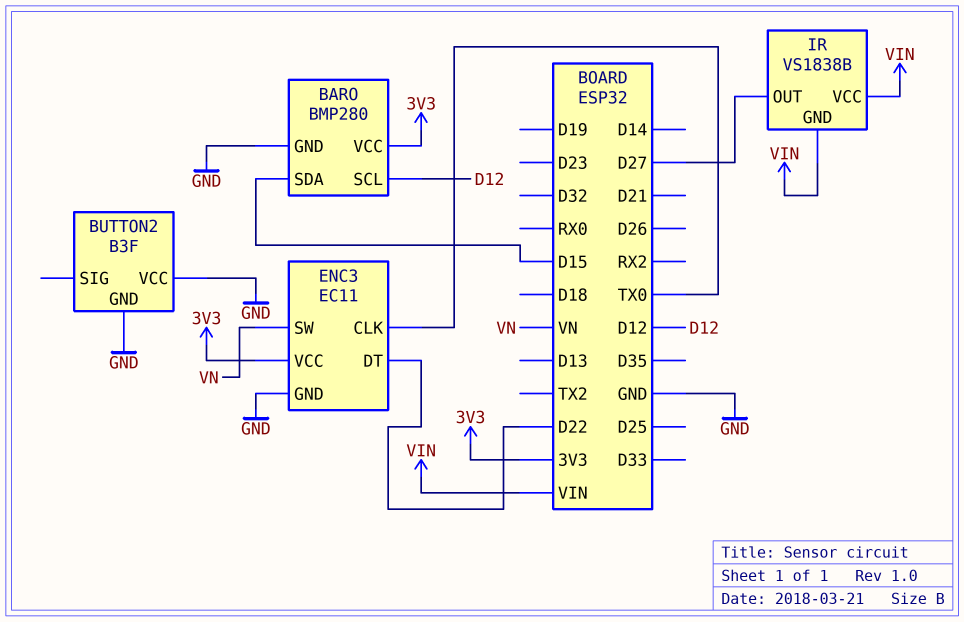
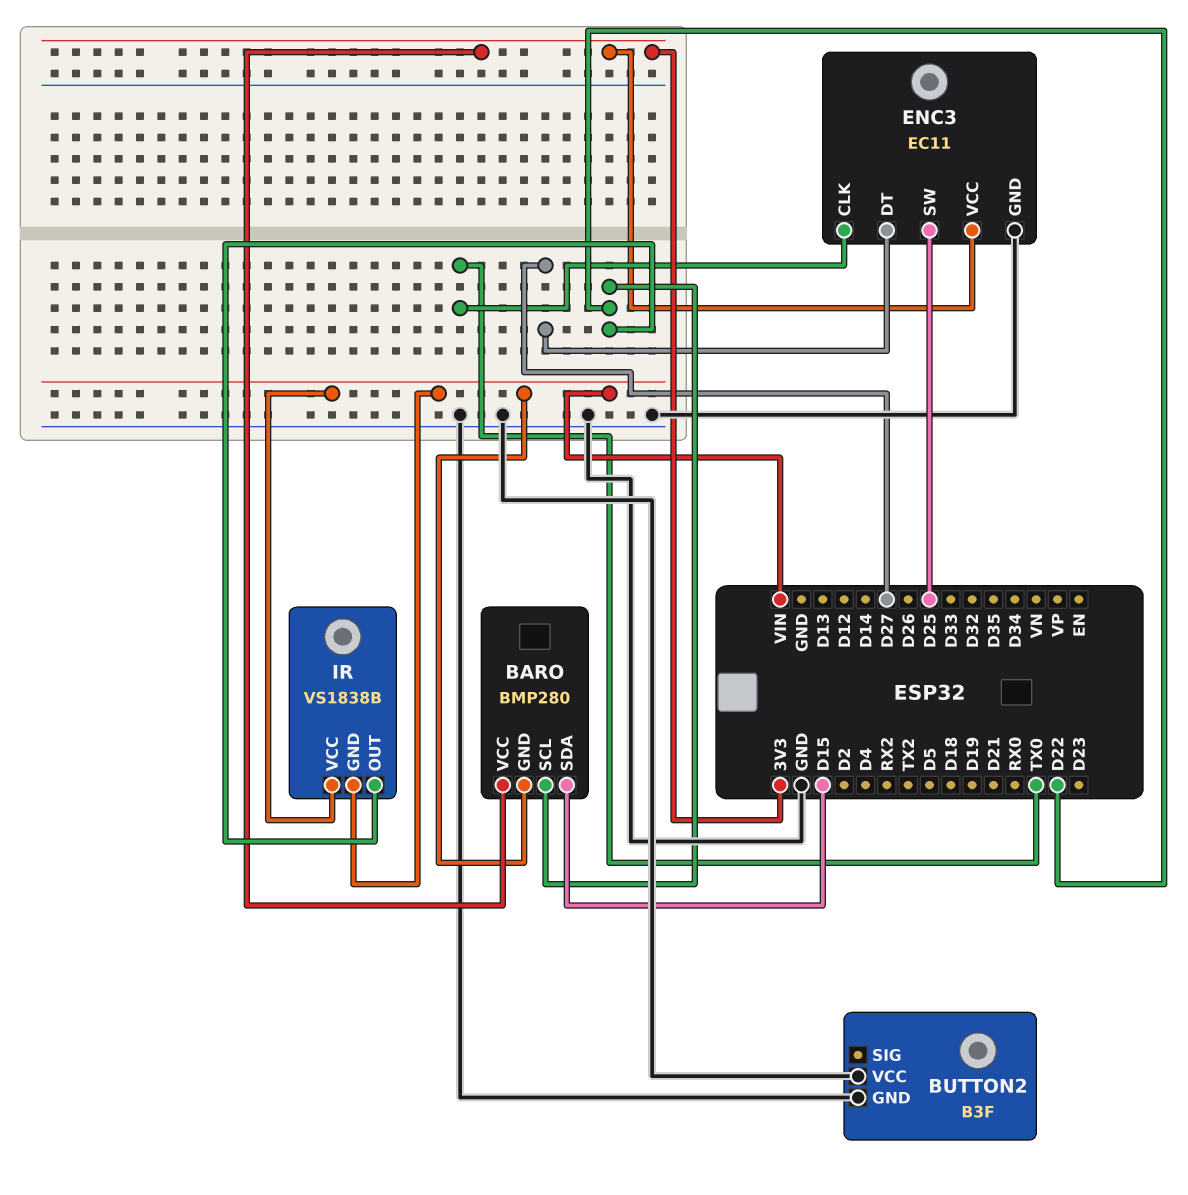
BARO pin GND: GND -> VIN
BARO pin SCL: D12 -> D22
ENC3 pin DT: D22 -> D27
ENC3 pin SW: VN -> D25
IR pin OUT: D27 -> D22

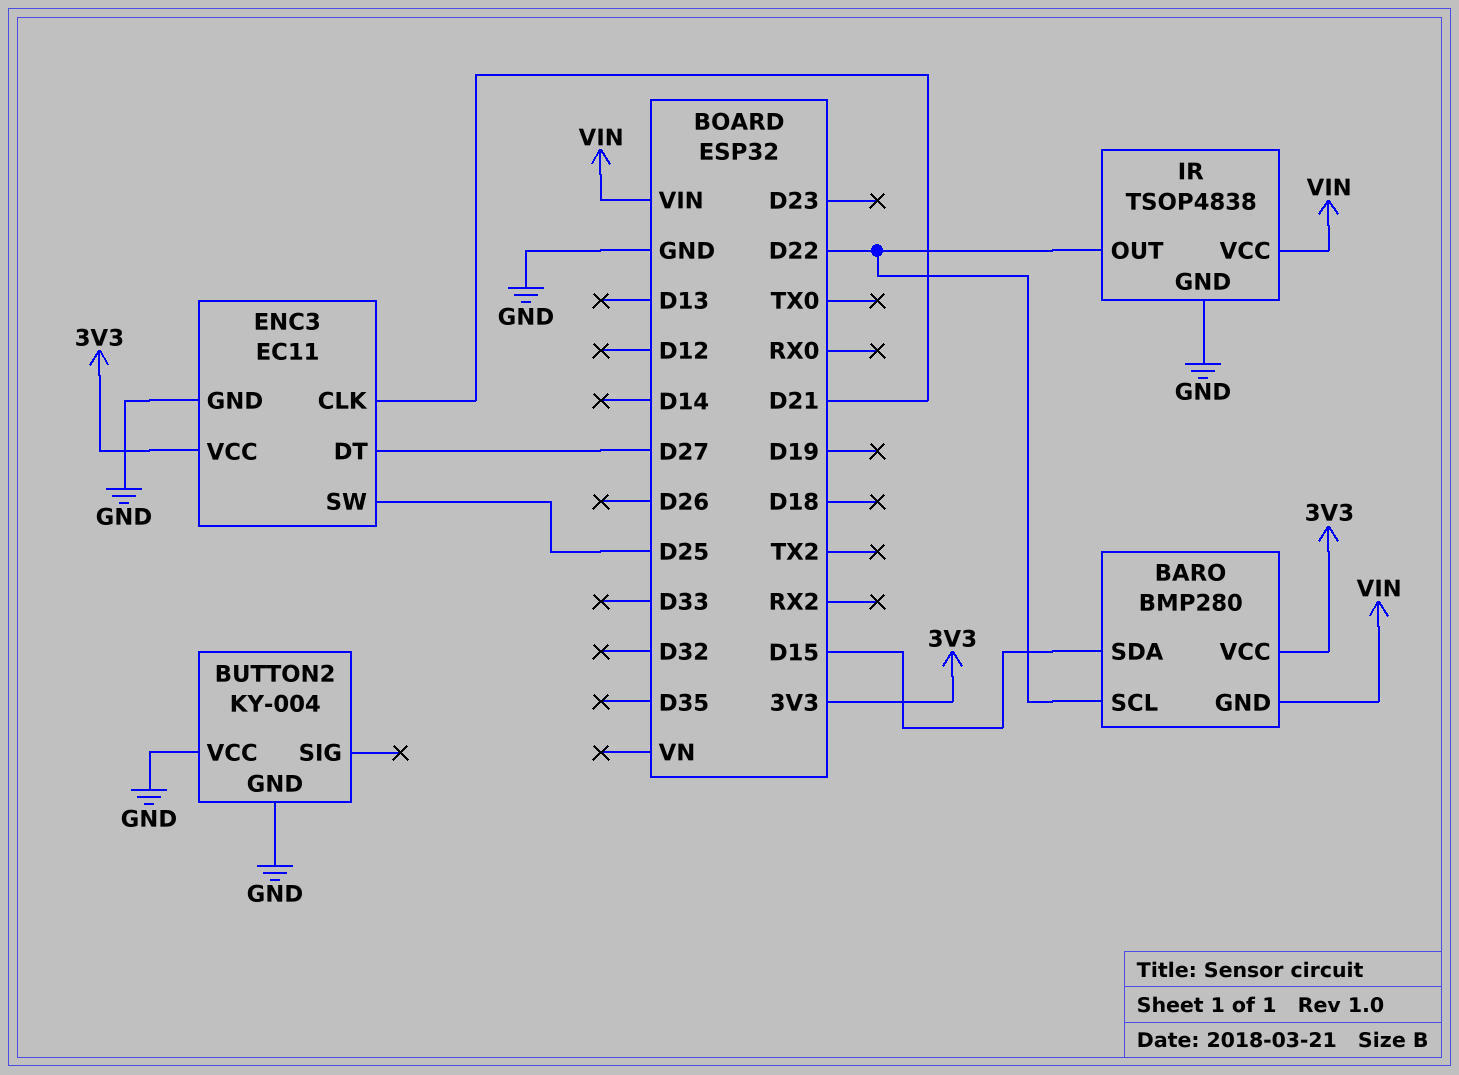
BUTTON2: B3F -> KY-004
ENC3 pin CLK: TX0 -> D21
IR: VS1838B -> TSOP4838
IR pin GND: VIN -> GND

